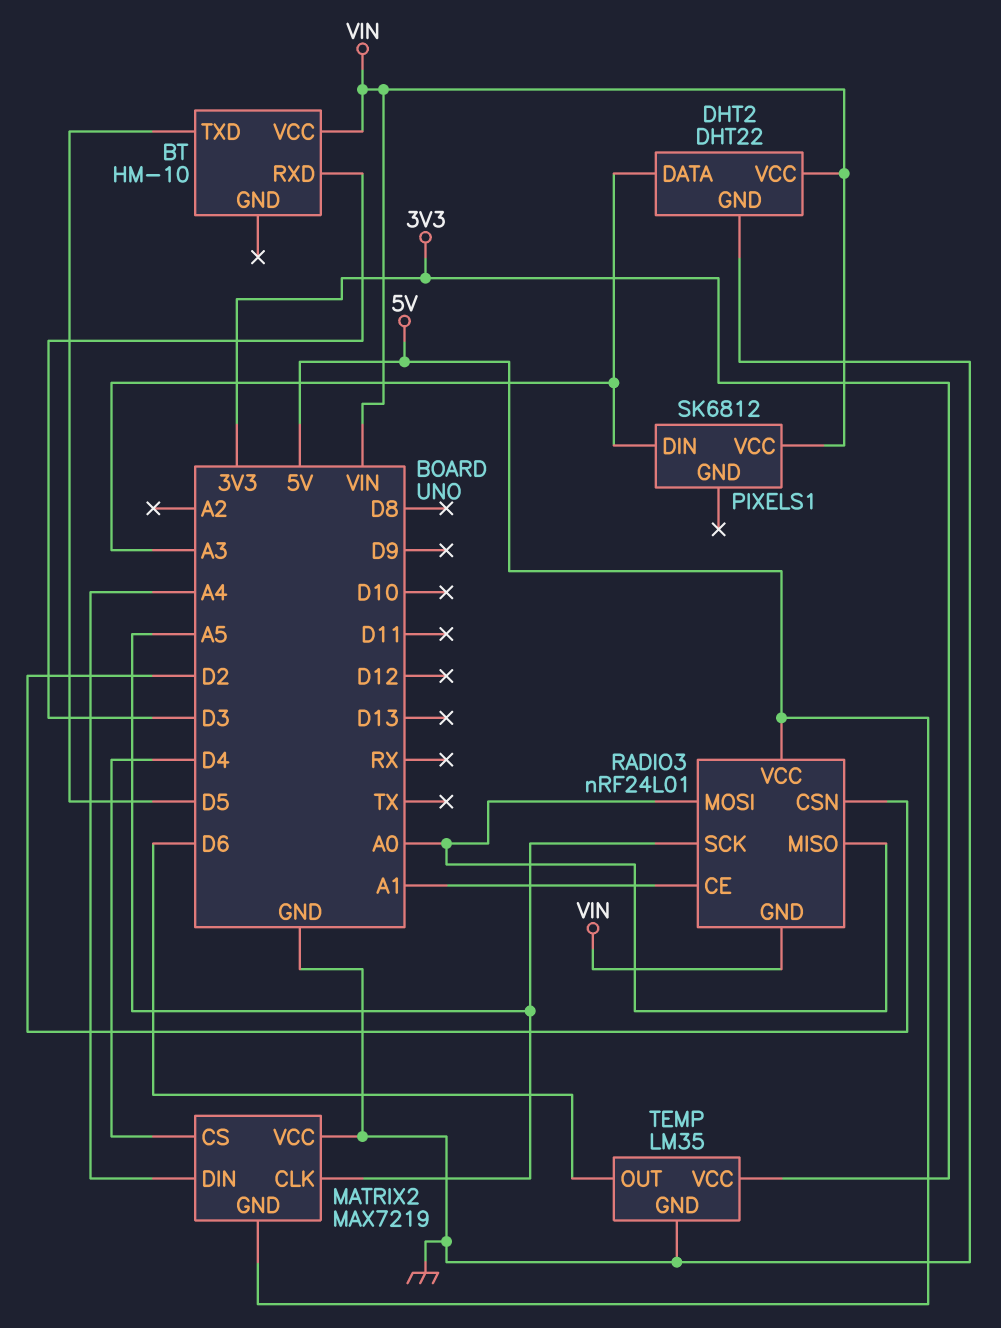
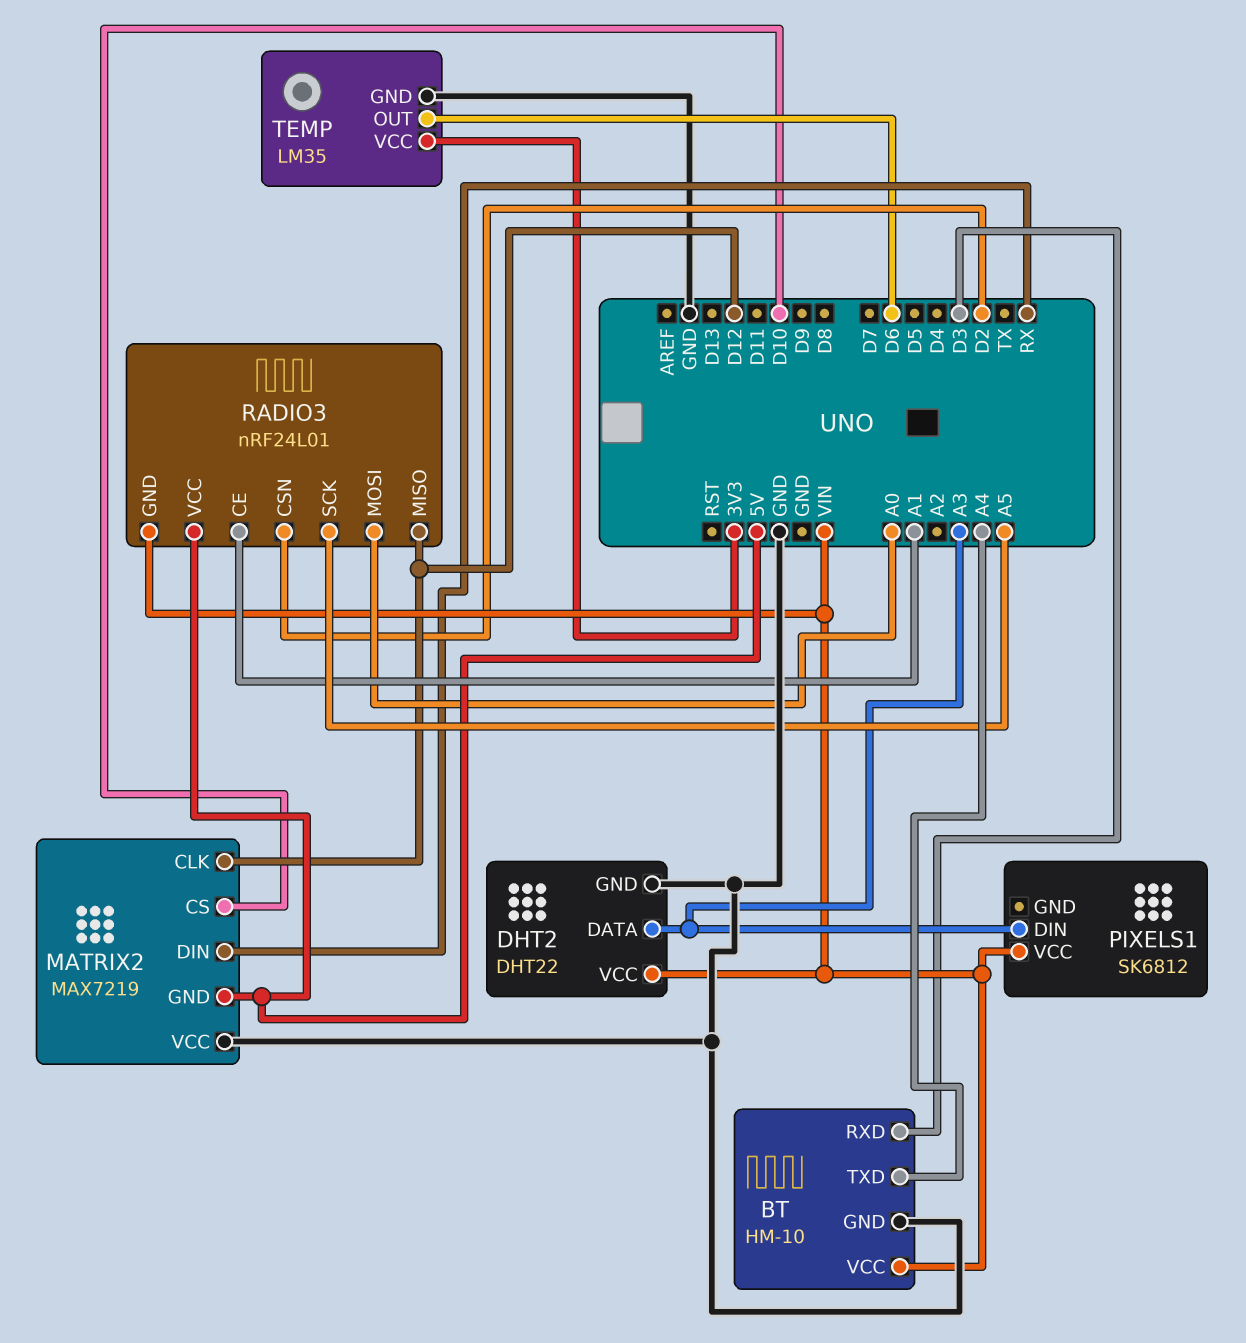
BT pin GND: none -> GND
BT pin TXD: D5 -> A4
MATRIX2 pin CLK: A5 -> D12
MATRIX2 pin CS: D4 -> D10
MATRIX2 pin DIN: A4 -> RX
RADIO3 pin MISO: A0 -> D12

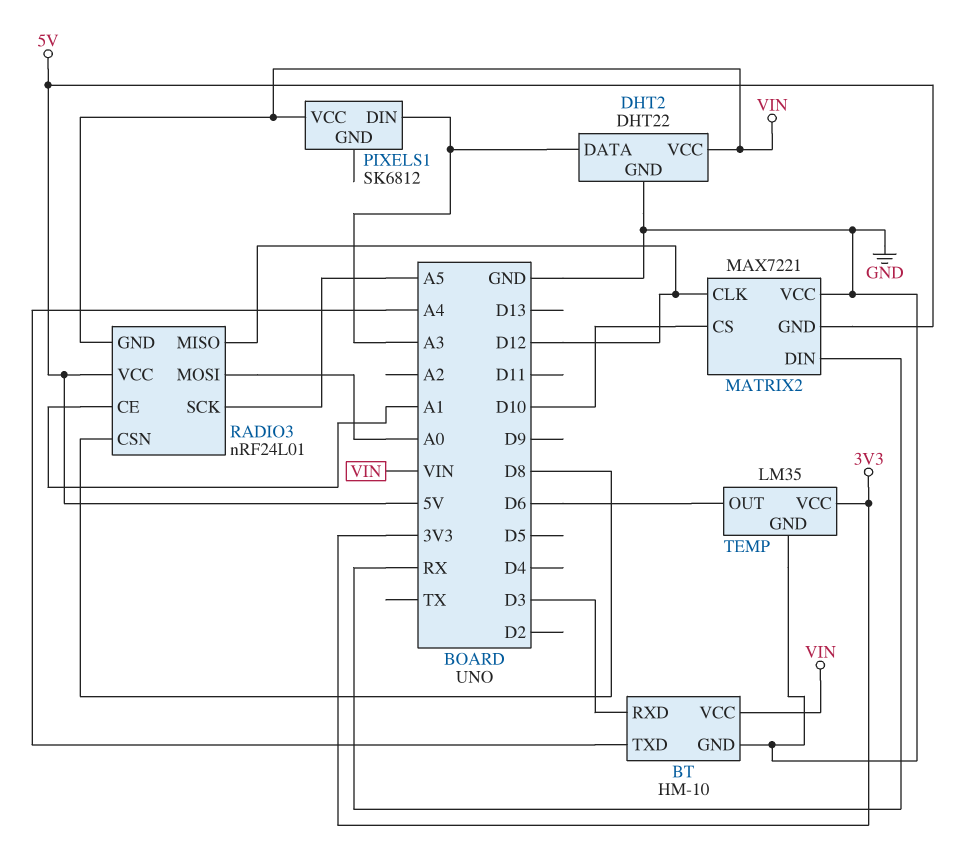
MATRIX2: MAX7219 -> MAX7221
RADIO3 pin CSN: D2 -> D8

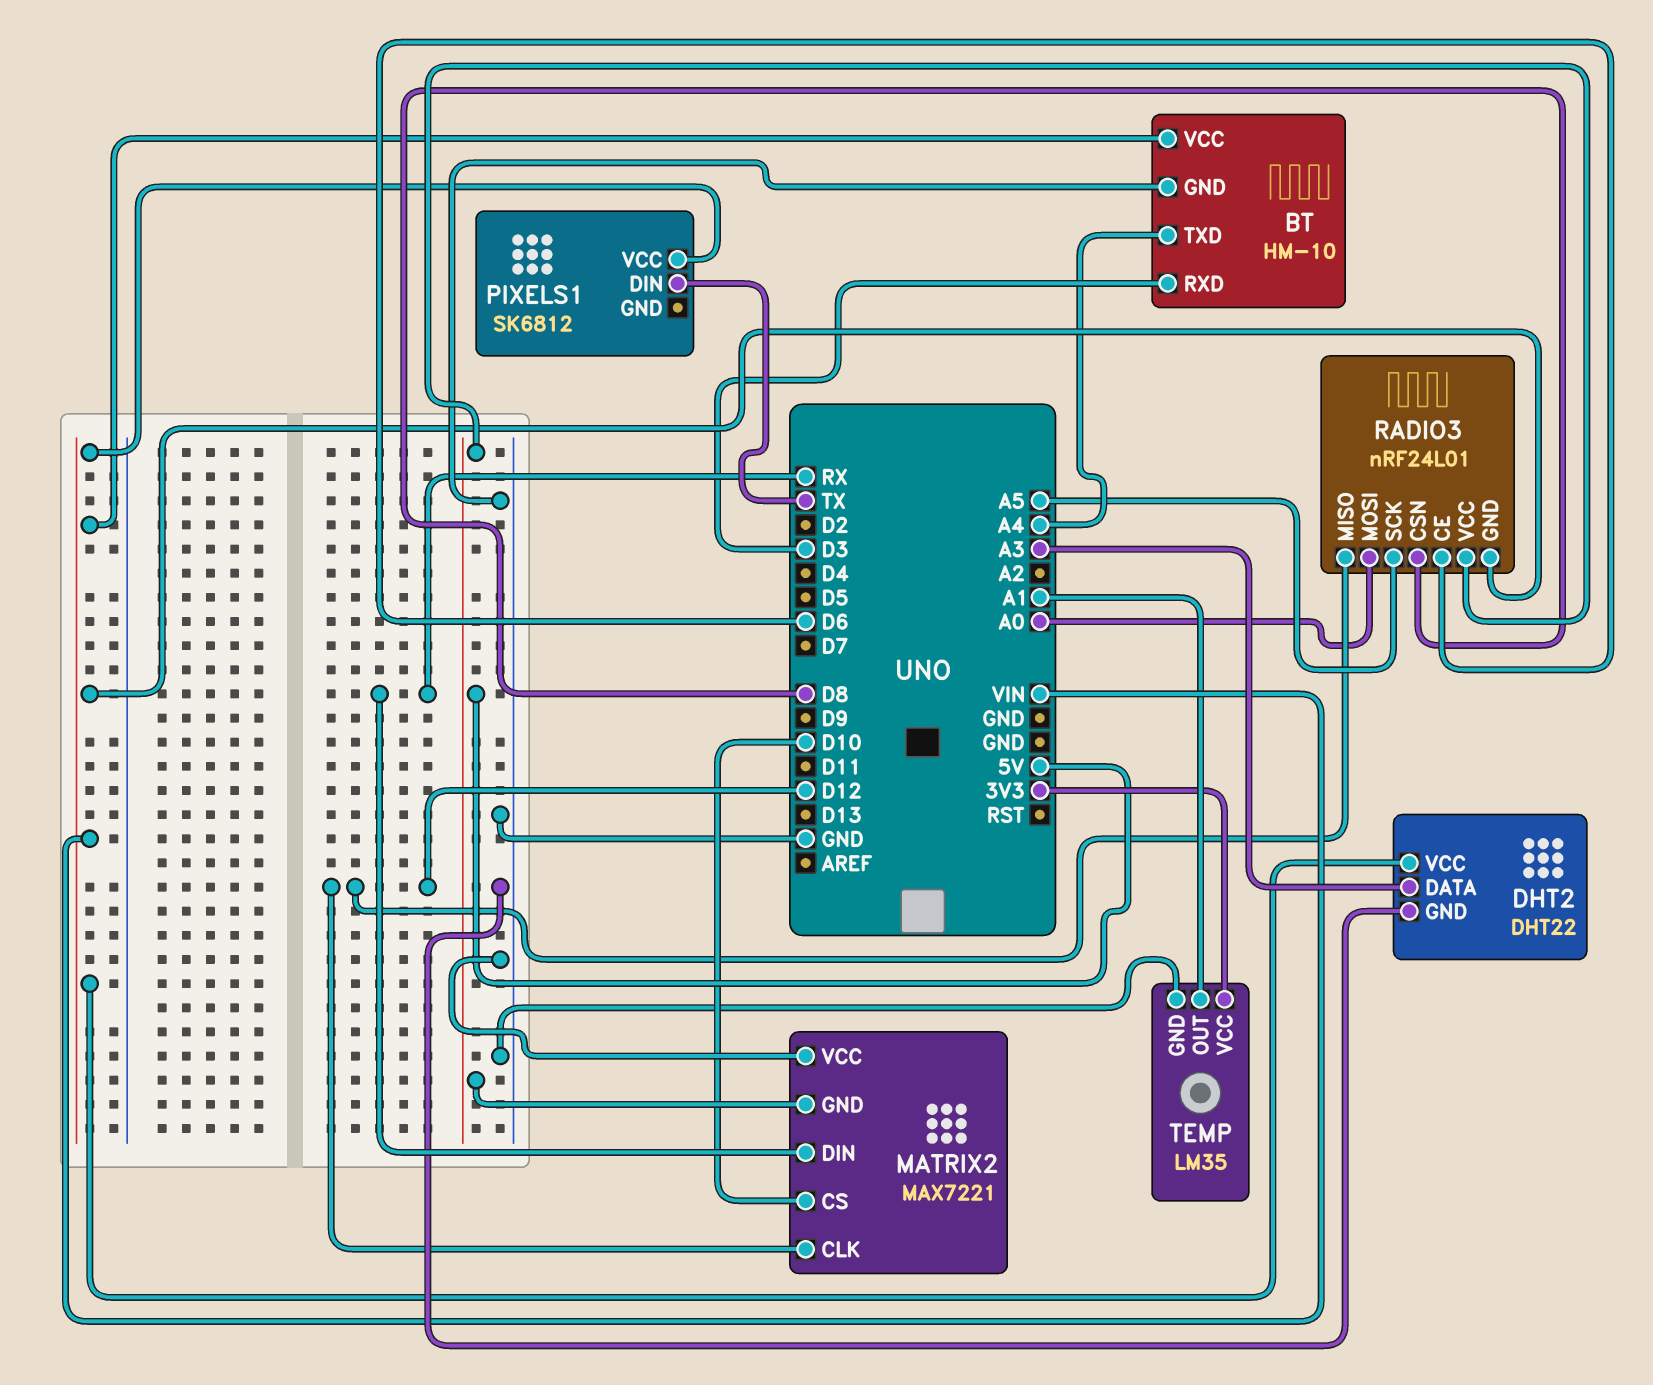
PIXELS1 pin DIN: A3 -> TX
RADIO3 pin CE: A1 -> D6
TEMP pin OUT: D6 -> A1

